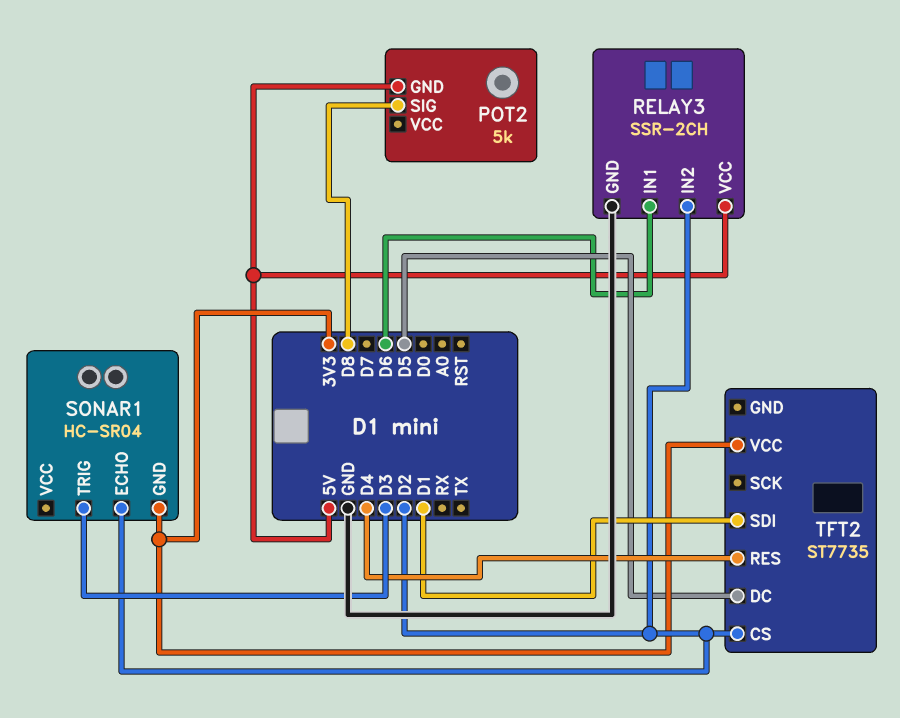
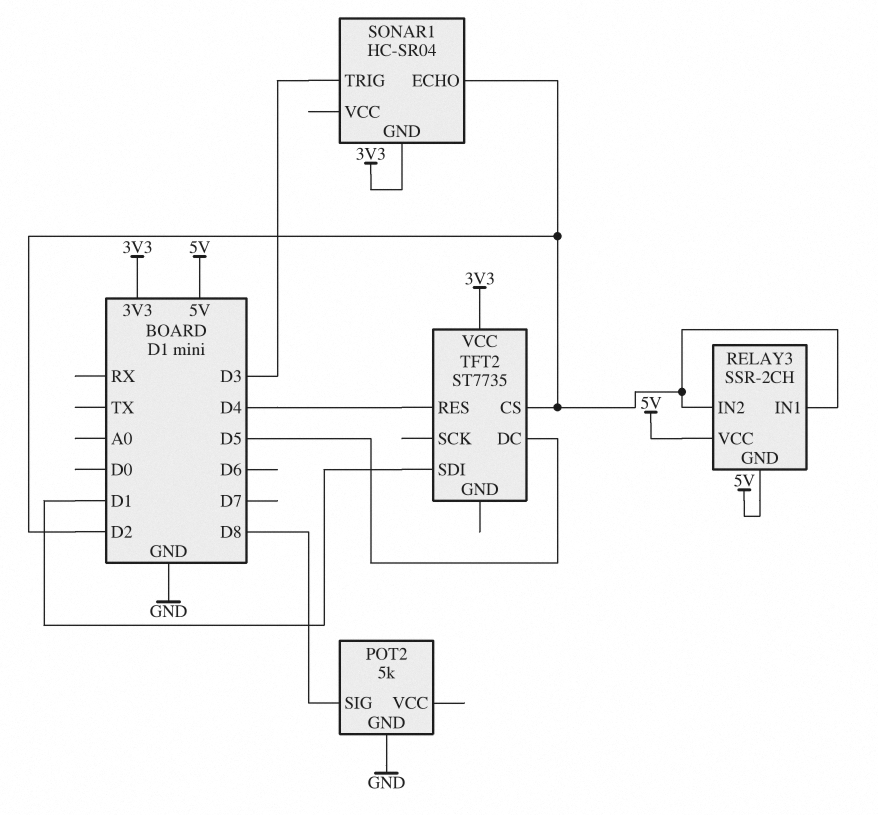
POT2 pin GND: 5V -> GND
RELAY3 pin GND: GND -> 5V
RELAY3 pin IN1: D6 -> D2

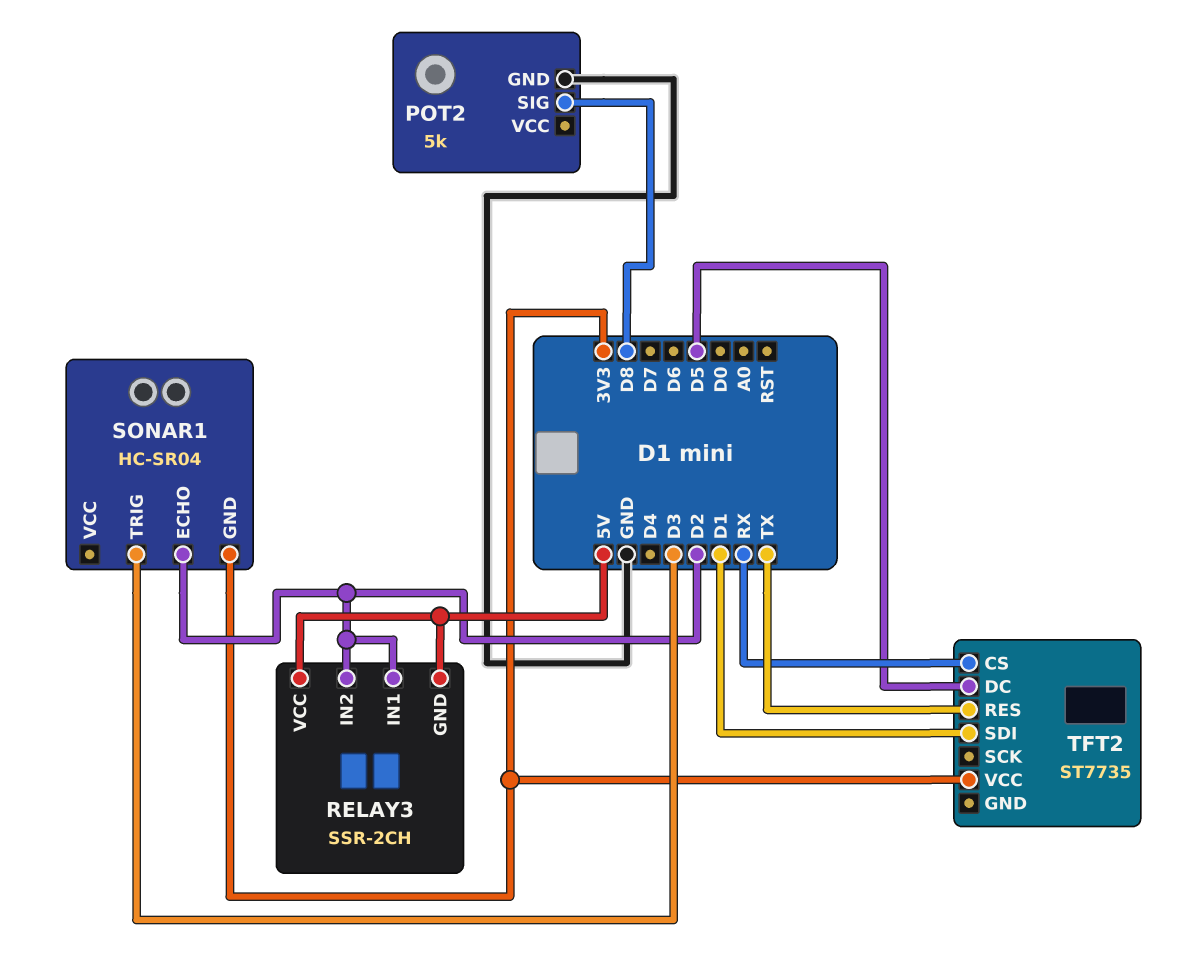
TFT2 pin CS: D2 -> RX
TFT2 pin RES: D4 -> TX

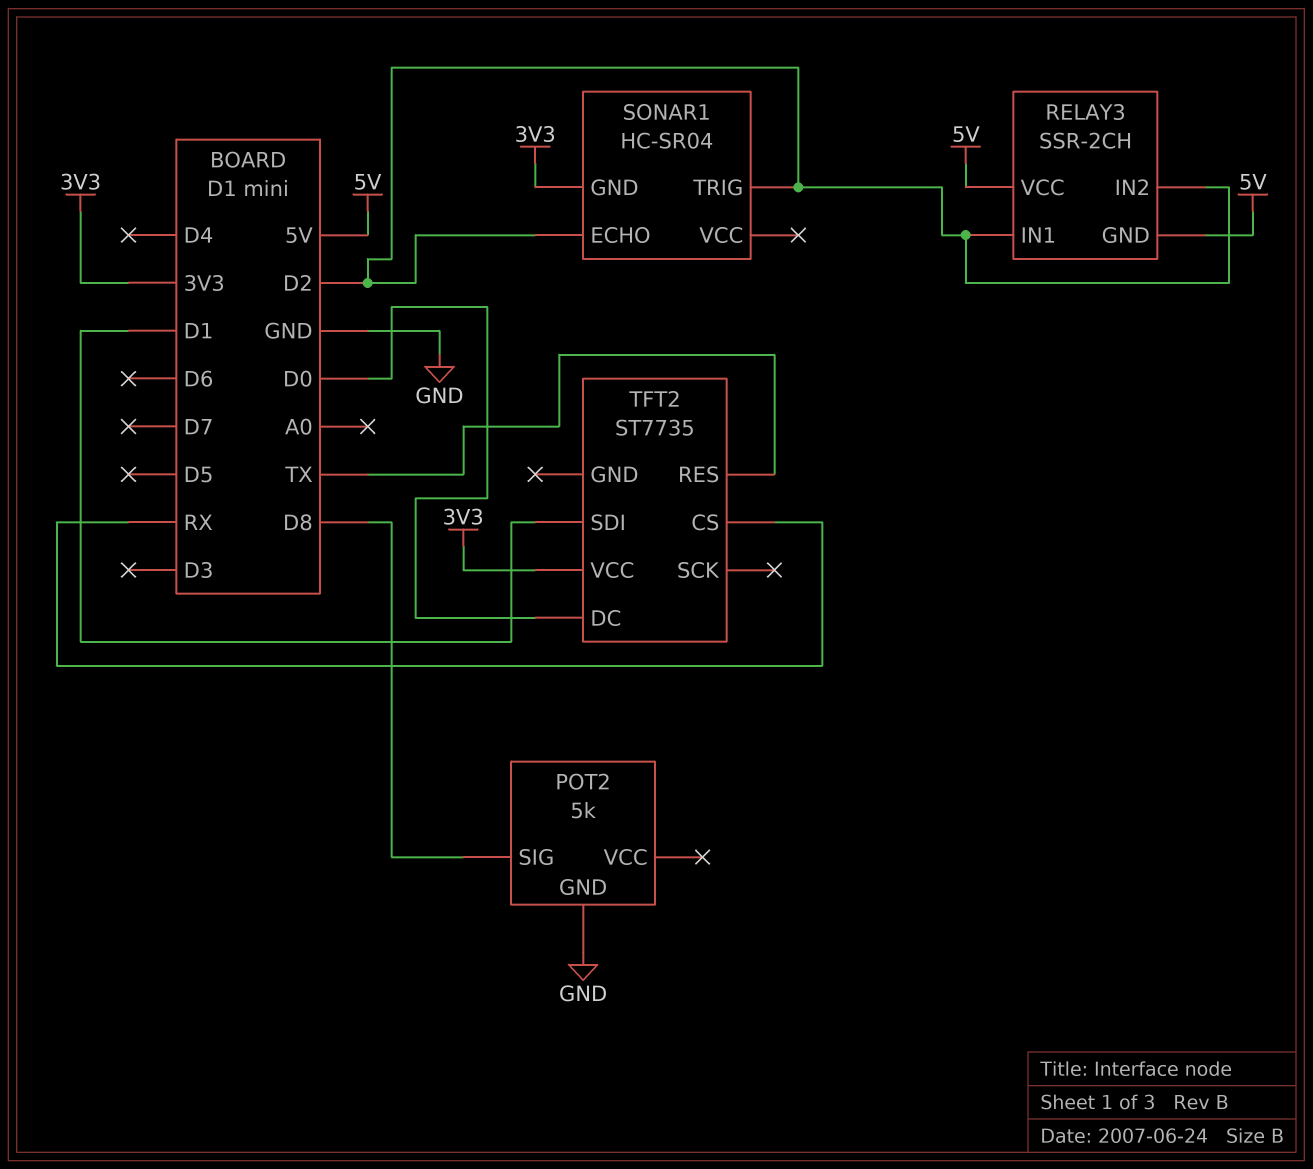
SONAR1 pin TRIG: D3 -> D2
TFT2 pin DC: D5 -> D0

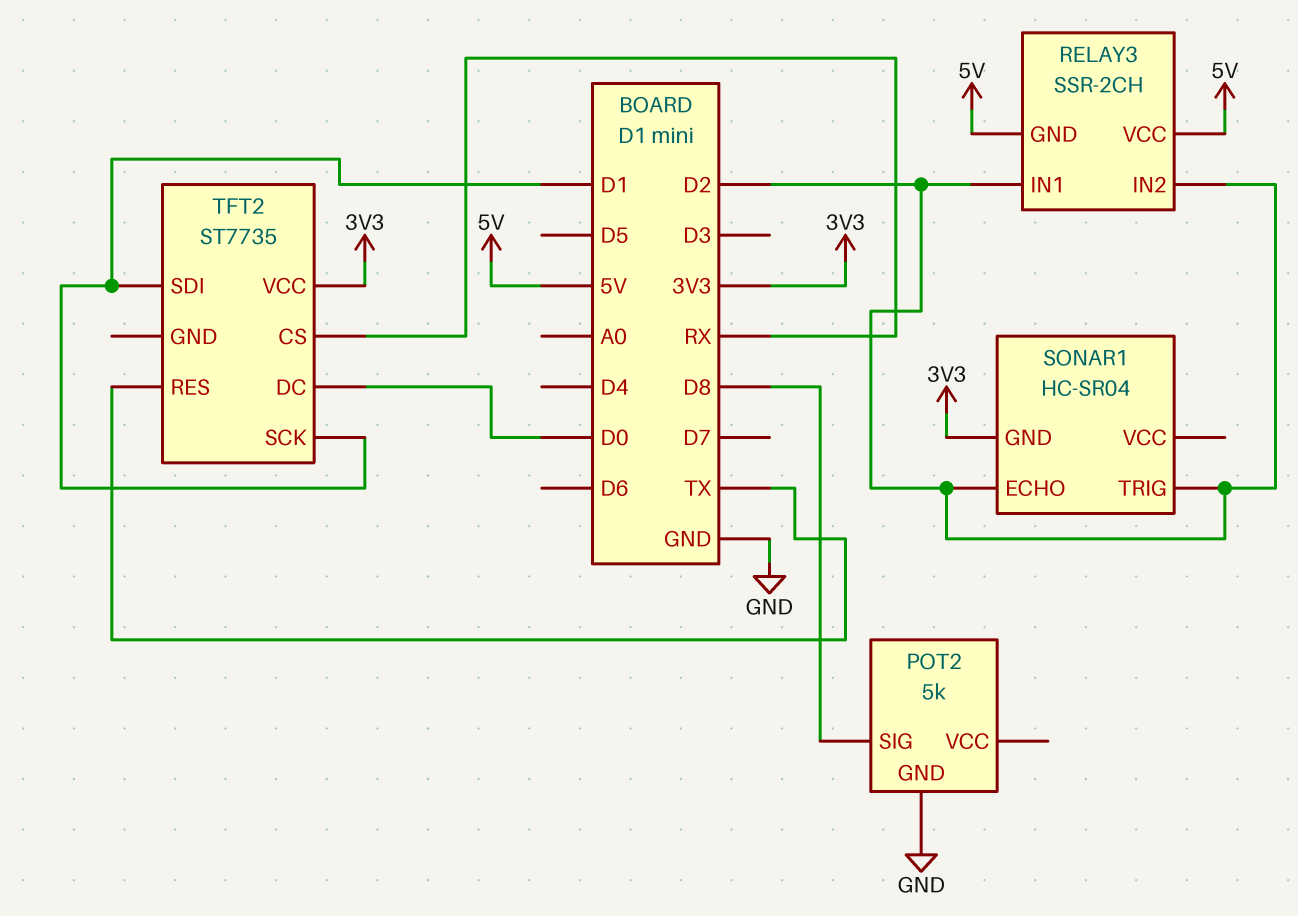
TFT2 pin SCK: none -> D1

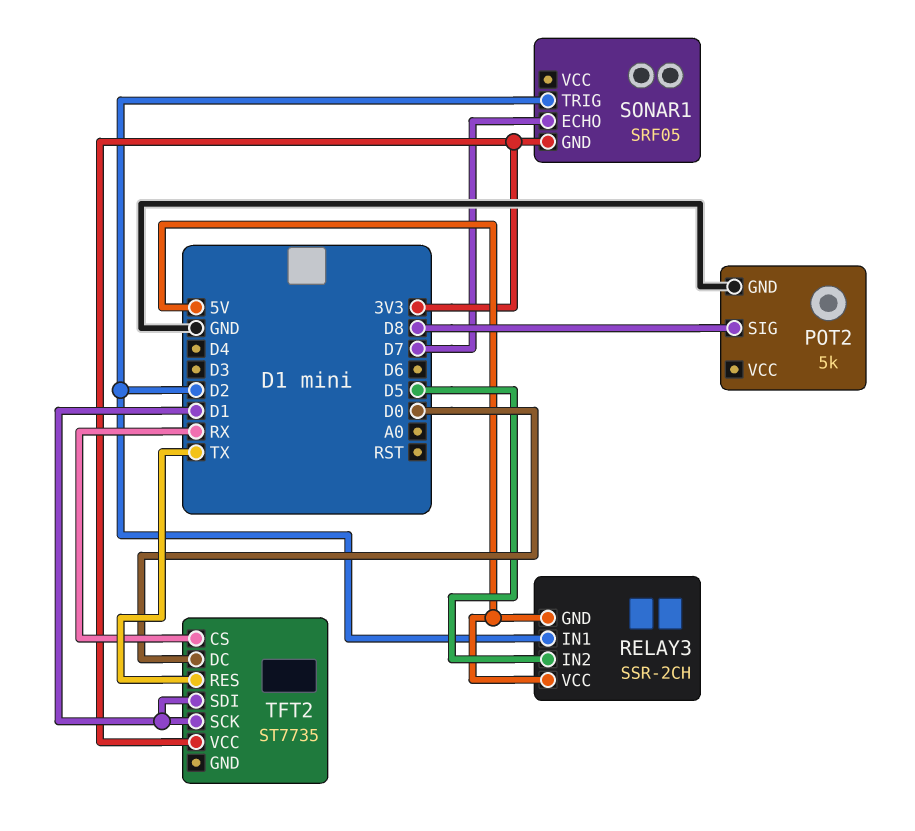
RELAY3 pin IN2: D2 -> D5
SONAR1: HC-SR04 -> SRF05
SONAR1 pin ECHO: D2 -> D7

